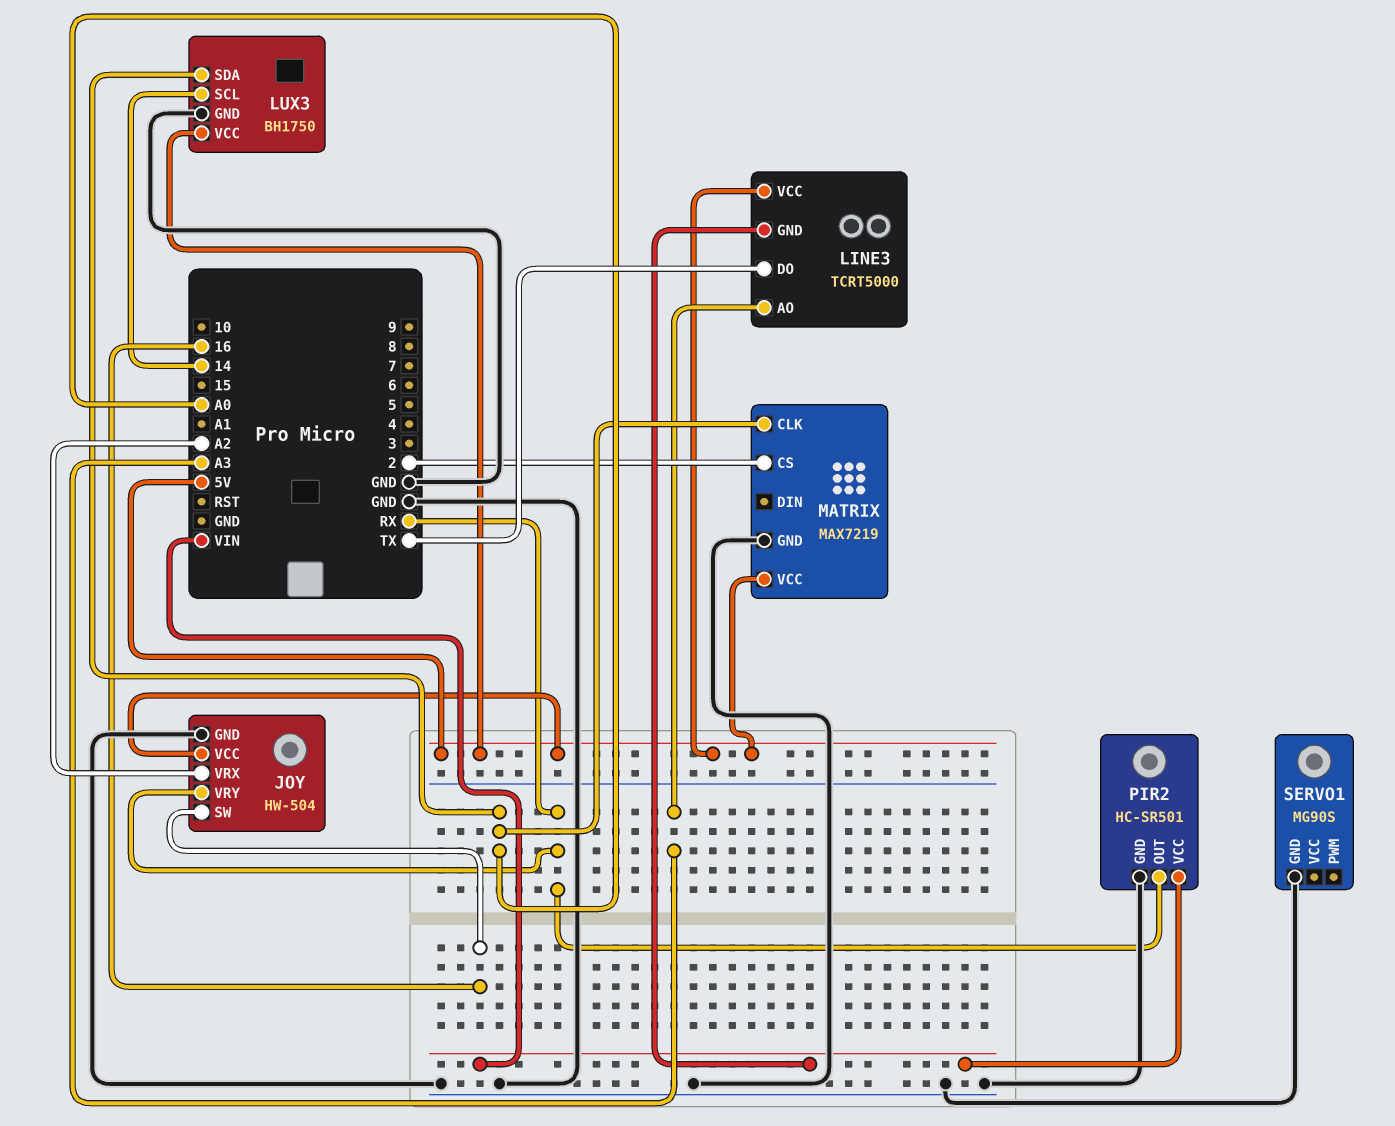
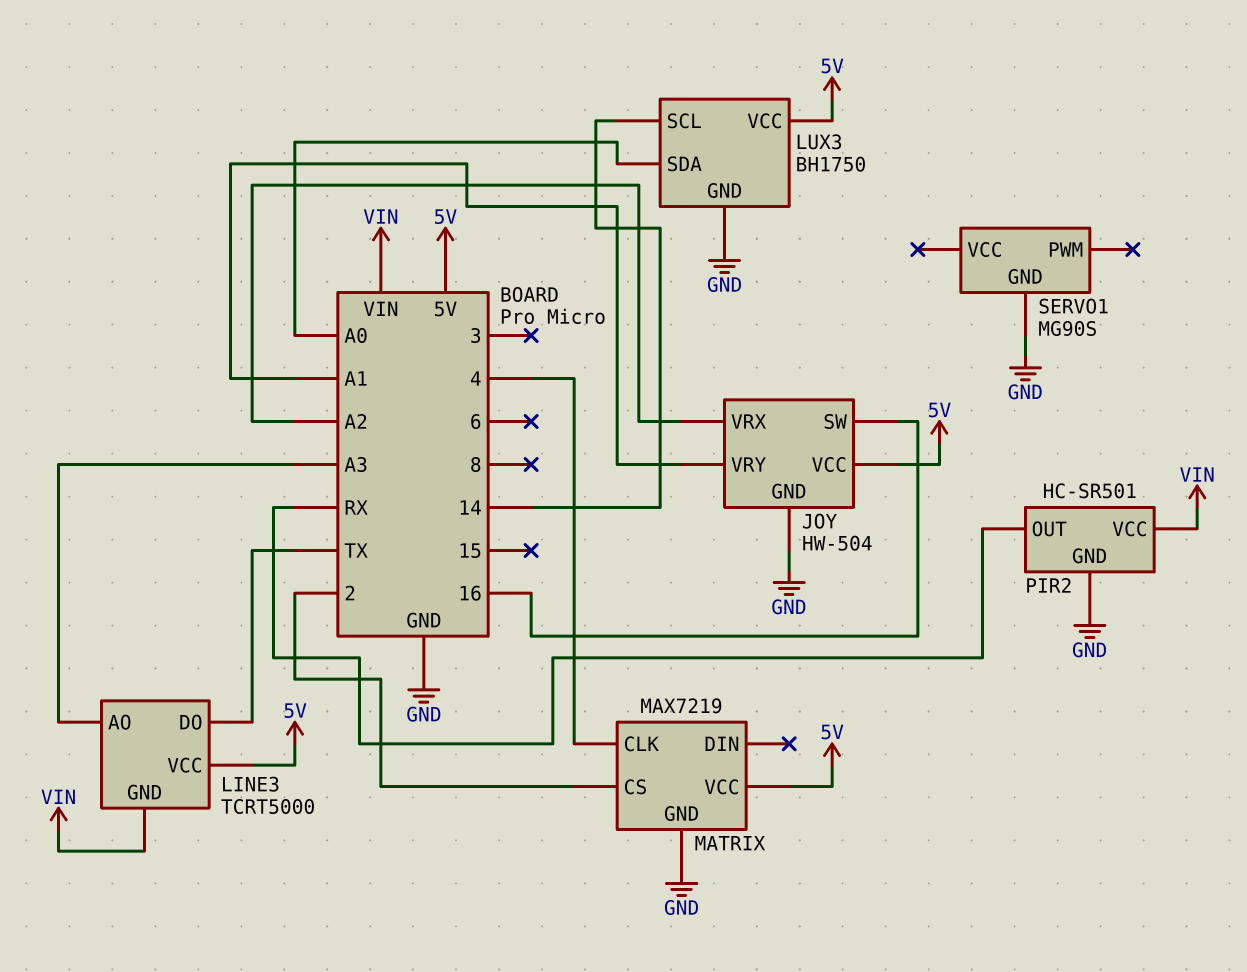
JOY pin VRY: RX -> A1
MATRIX pin CLK: A0 -> 4

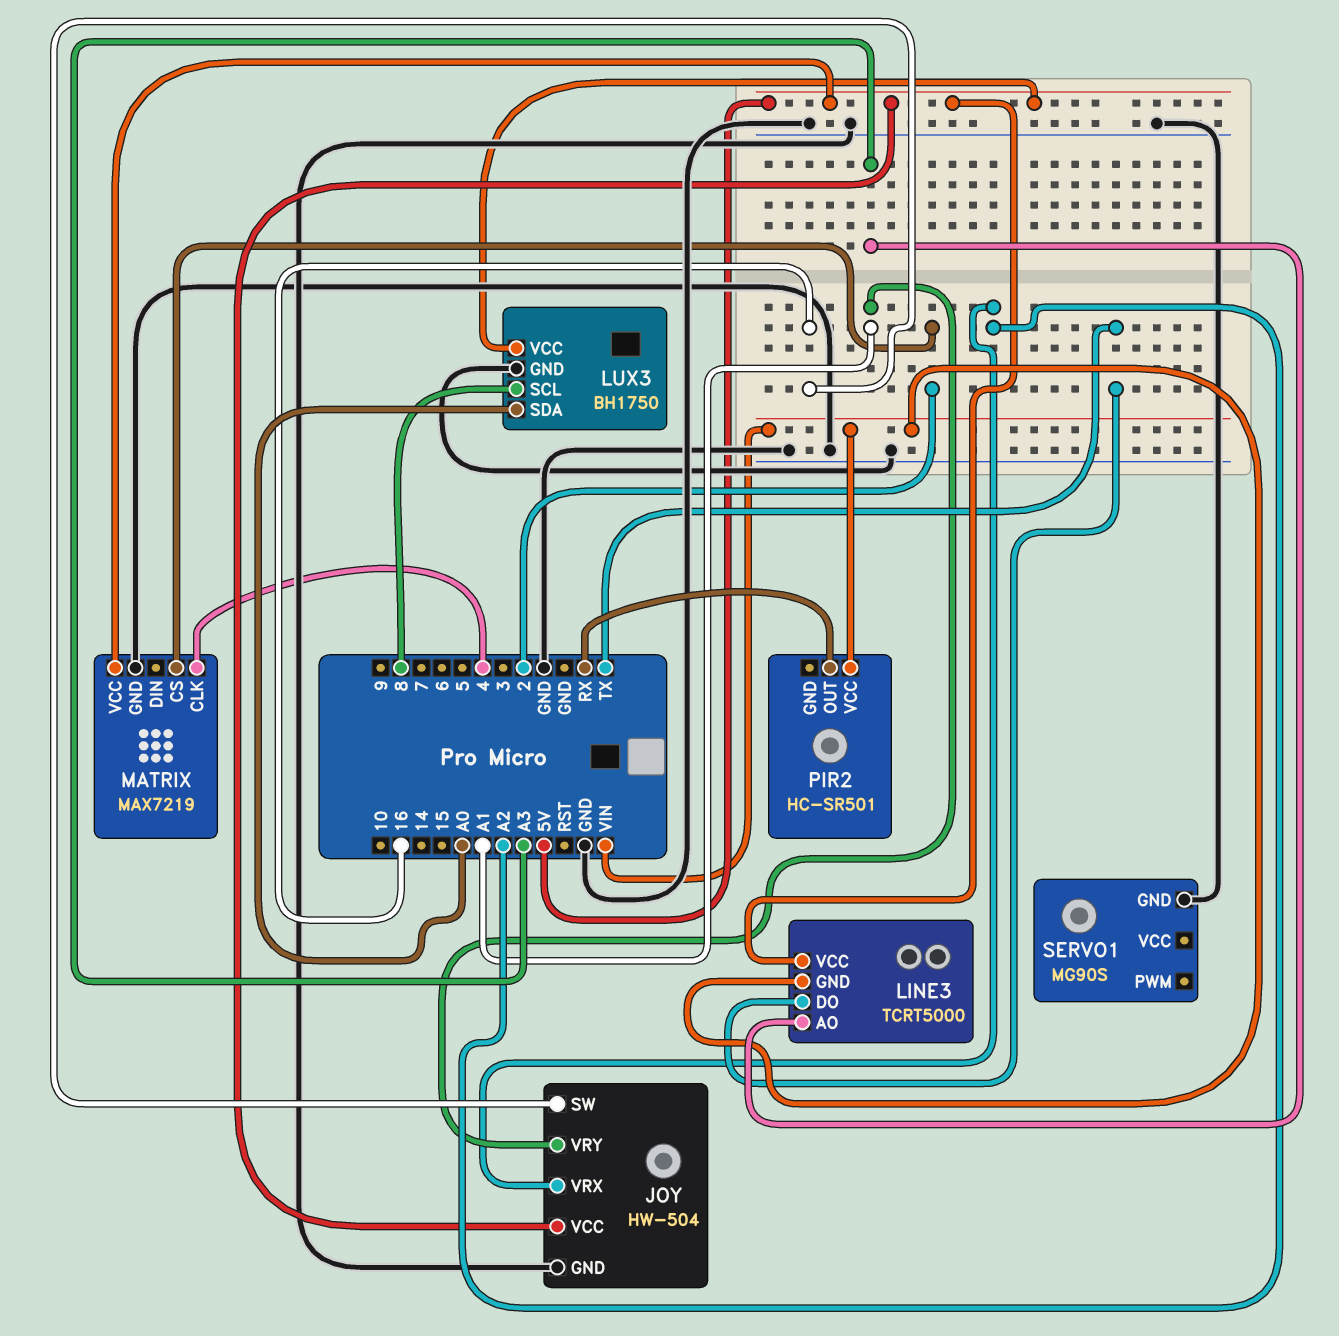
LUX3 pin SCL: 14 -> 8
PIR2 pin GND: GND -> none

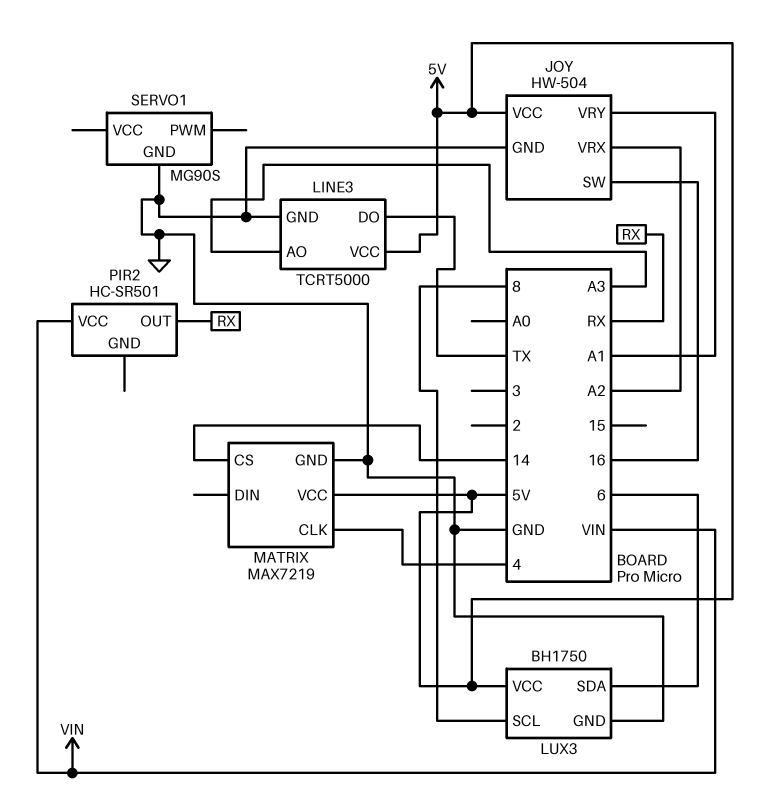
LINE3 pin GND: VIN -> GND
LUX3 pin SDA: A0 -> 6
MATRIX pin CS: 2 -> 14

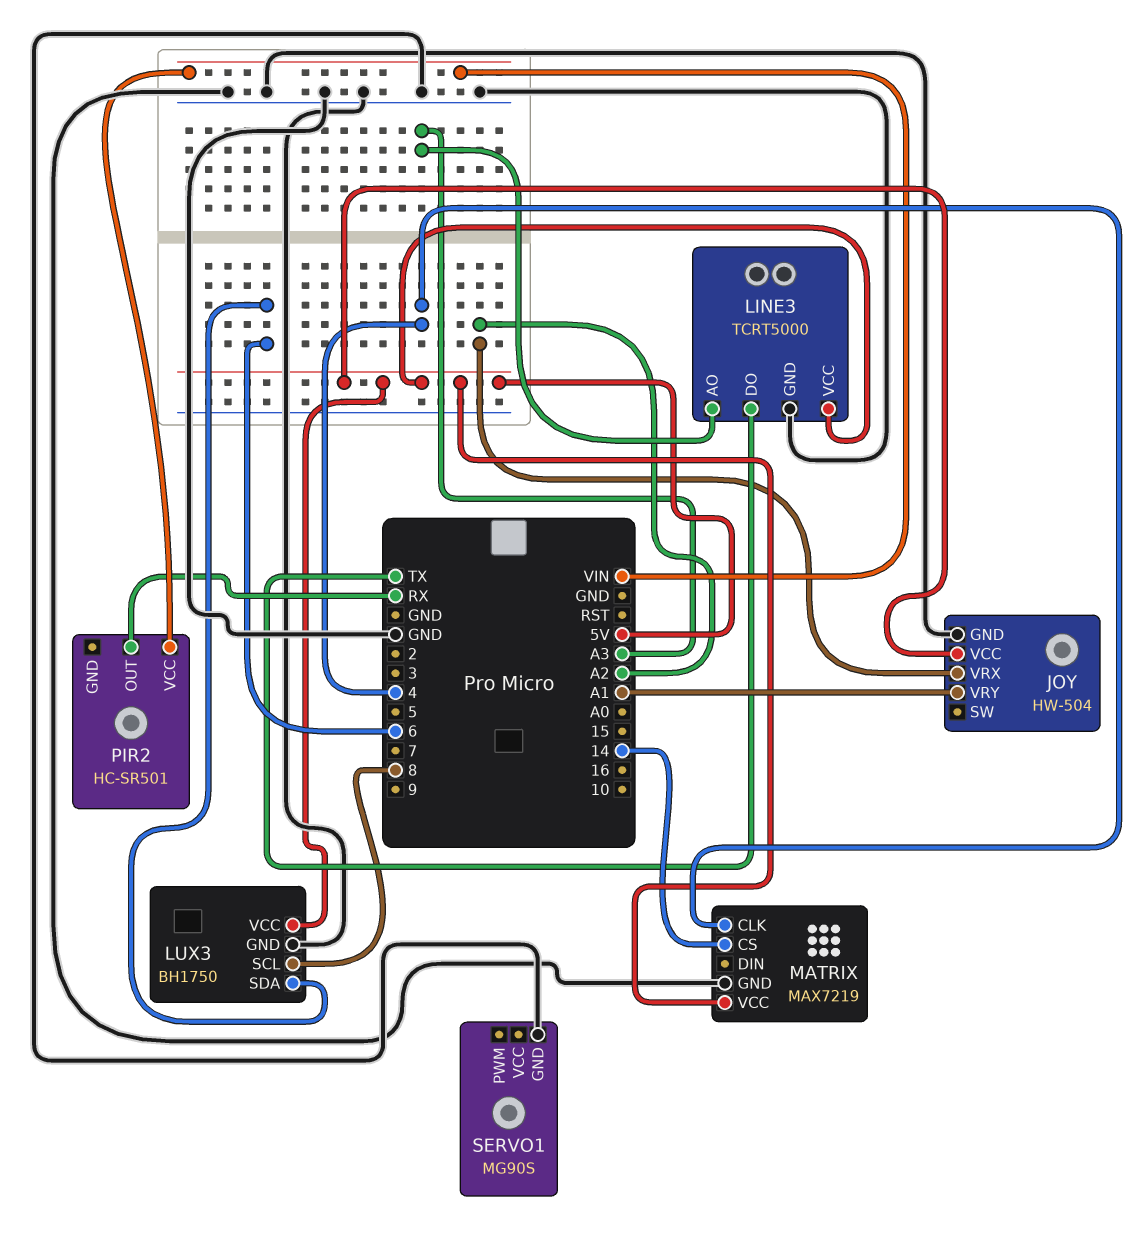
JOY pin SW: 16 -> none

